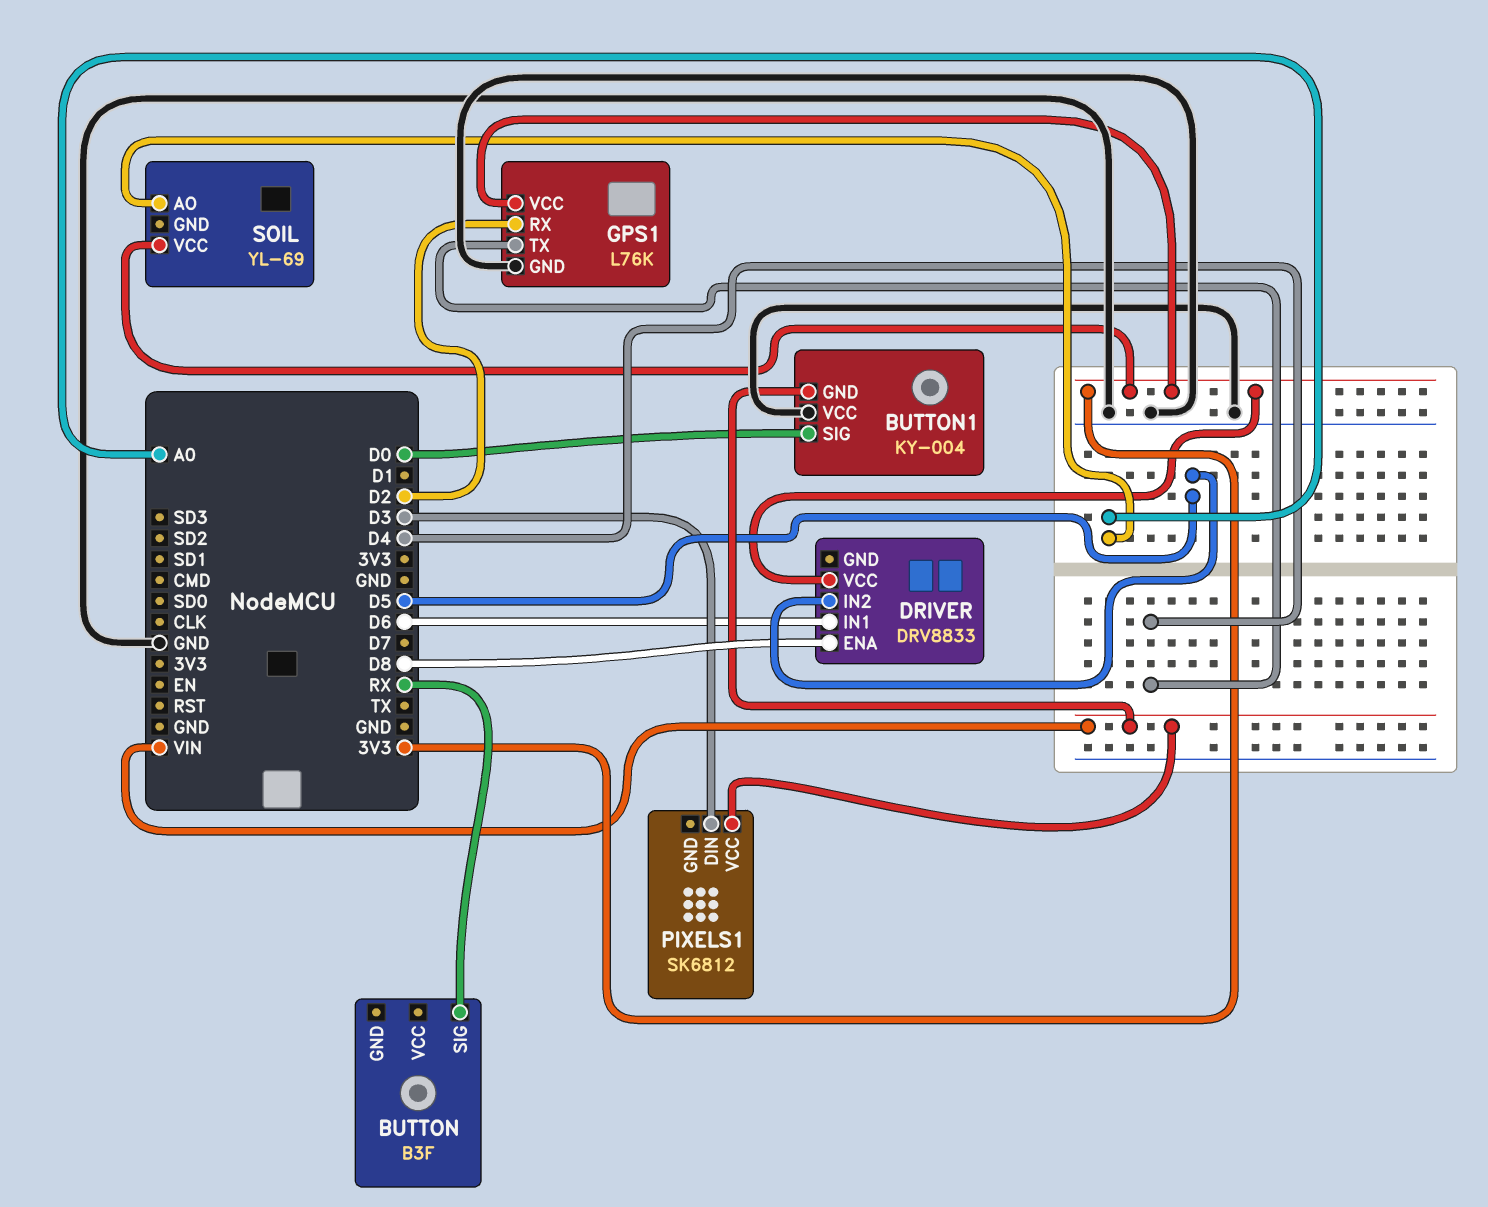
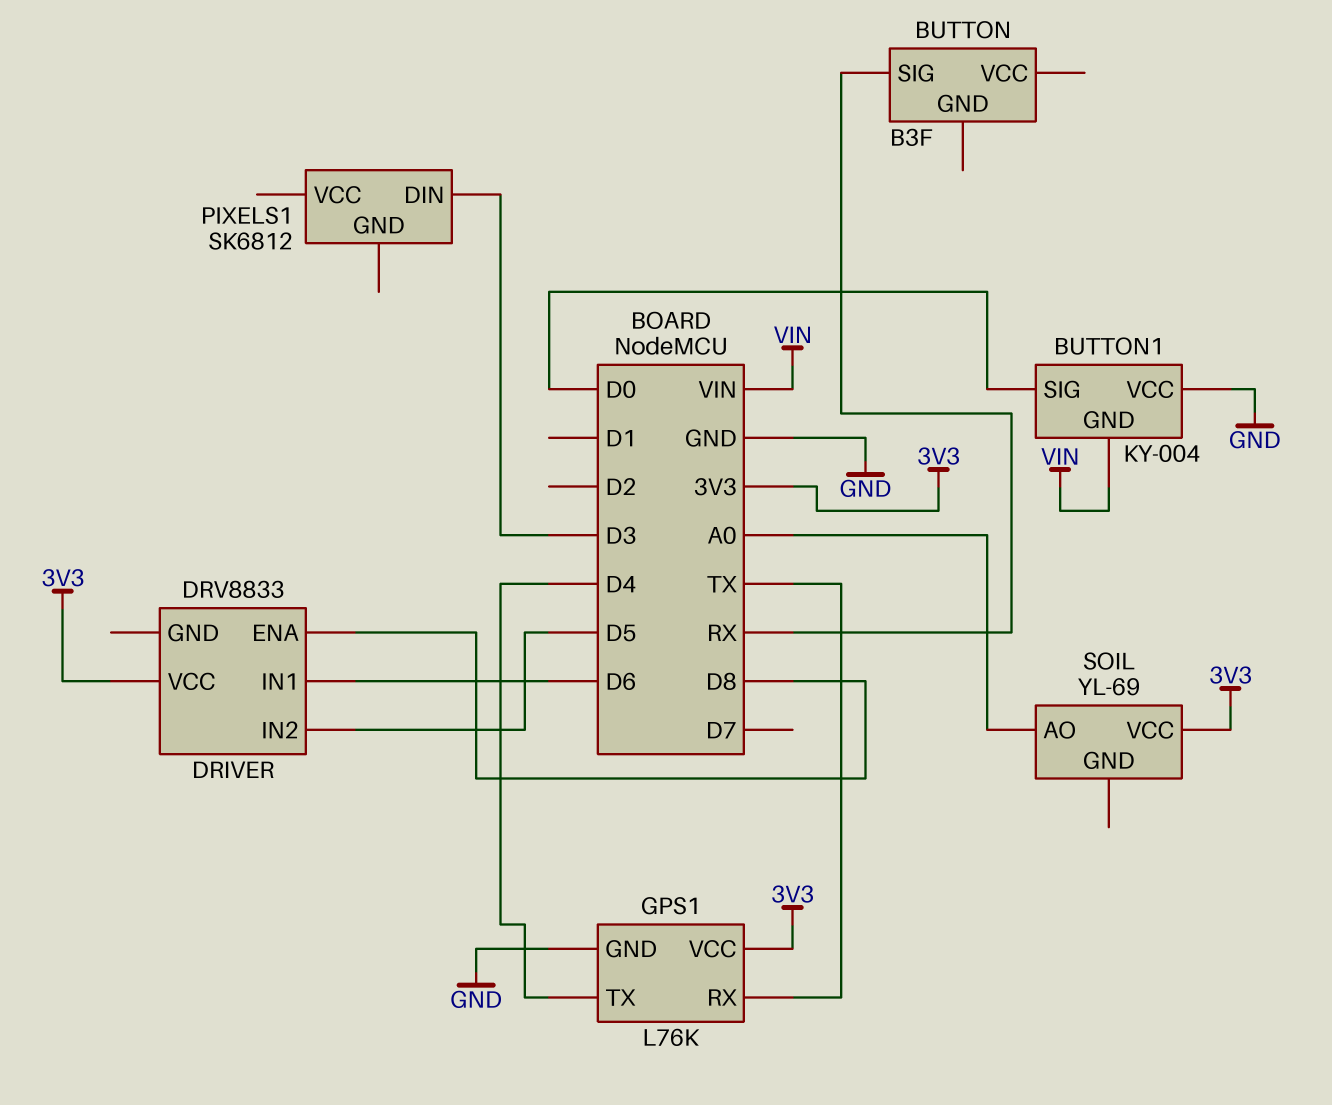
GPS1 pin RX: D2 -> TX
PIXELS1 pin VCC: VIN -> none

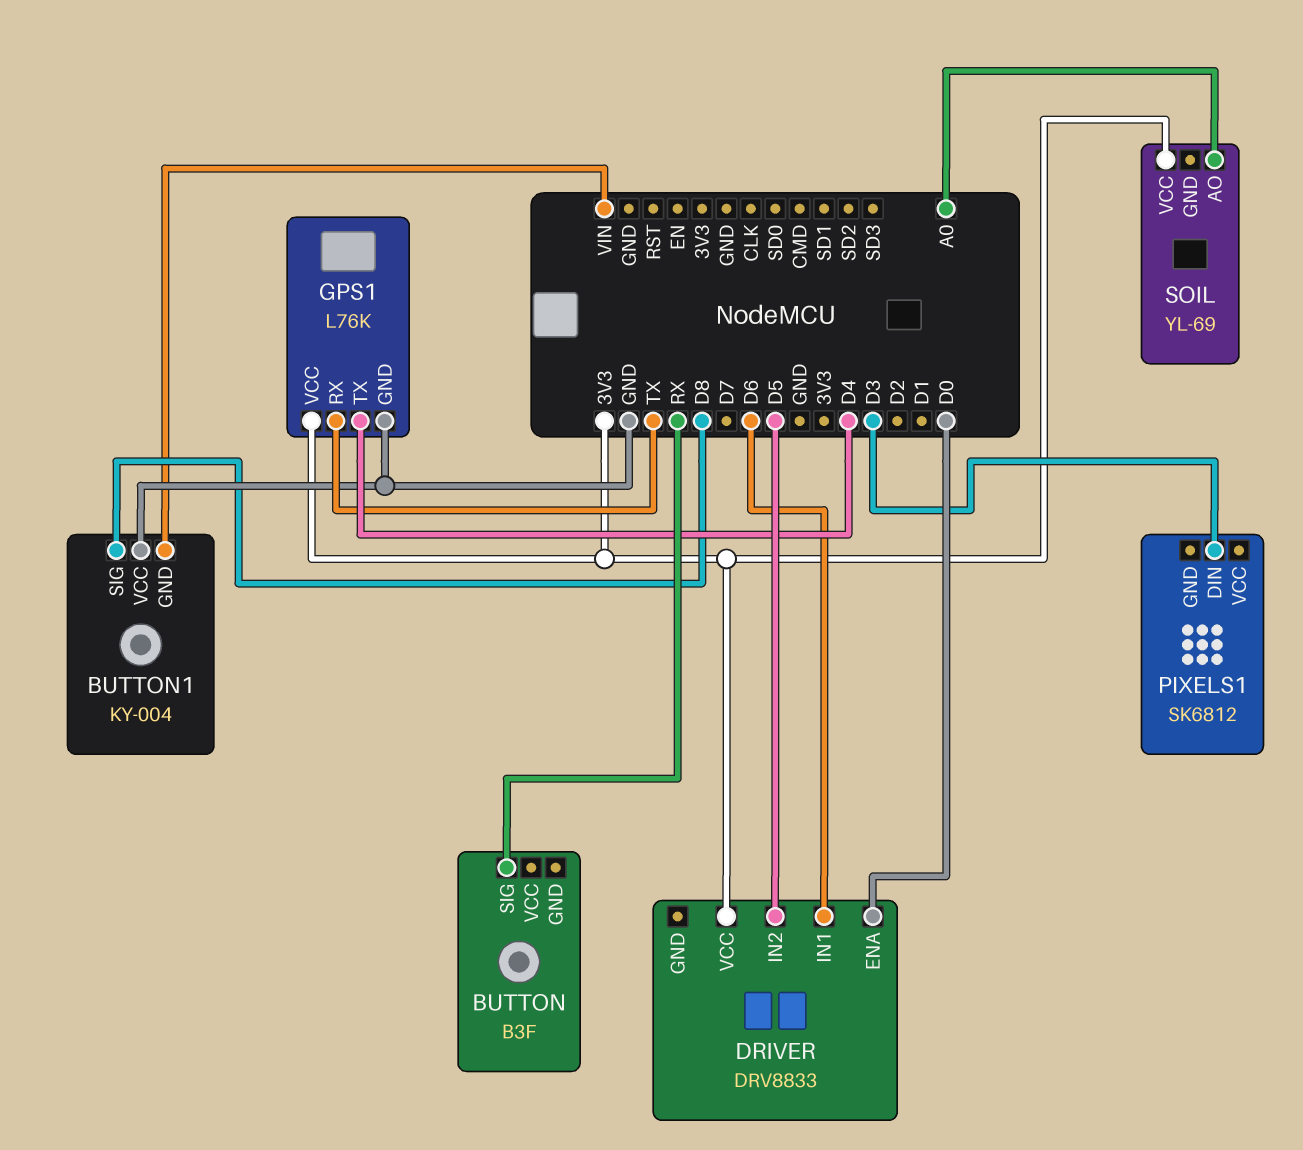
BUTTON1 pin SIG: D0 -> D8
DRIVER pin ENA: D8 -> D0

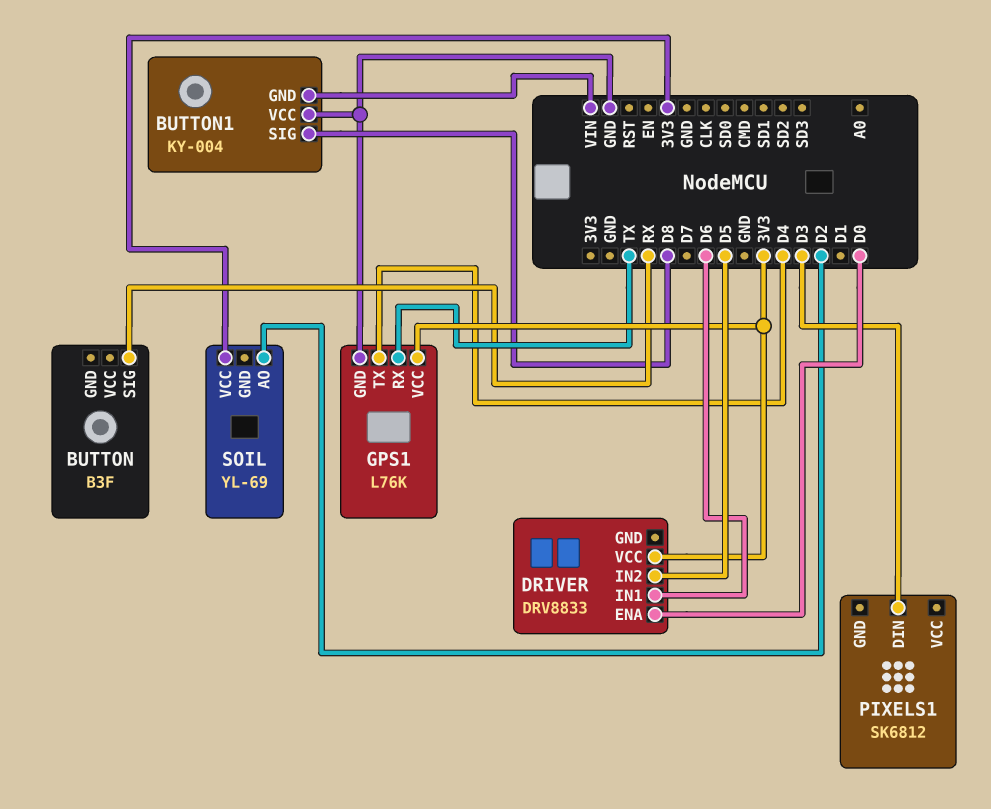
SOIL pin AO: A0 -> D2

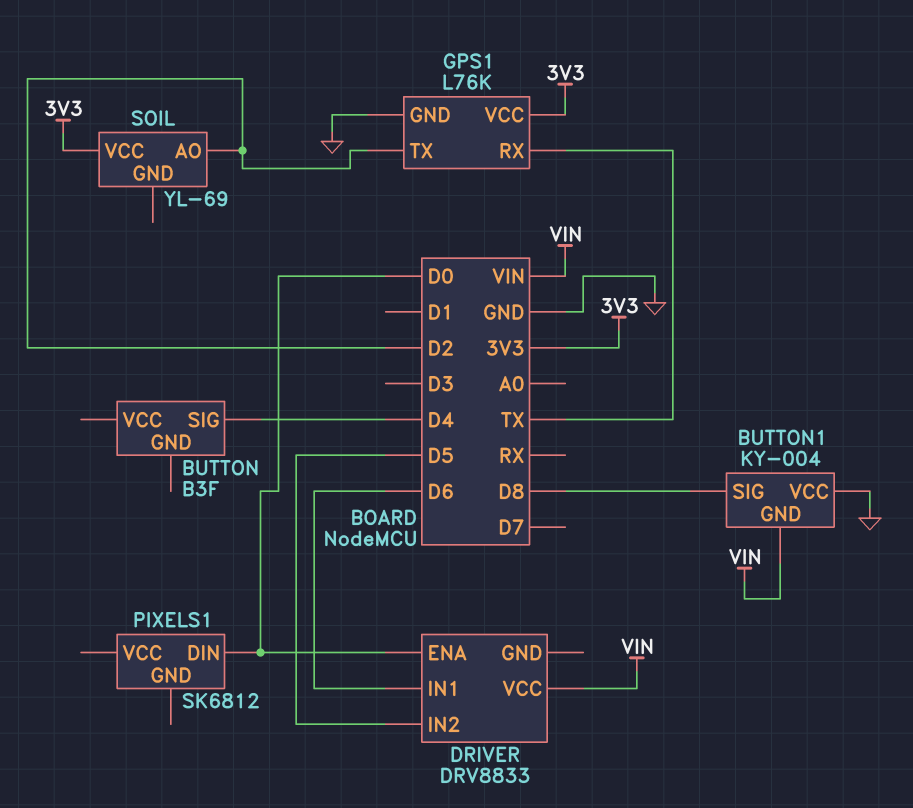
BUTTON pin SIG: RX -> D4
DRIVER pin VCC: 3V3 -> VIN
GPS1 pin TX: D4 -> D2
PIXELS1 pin DIN: D3 -> D0

